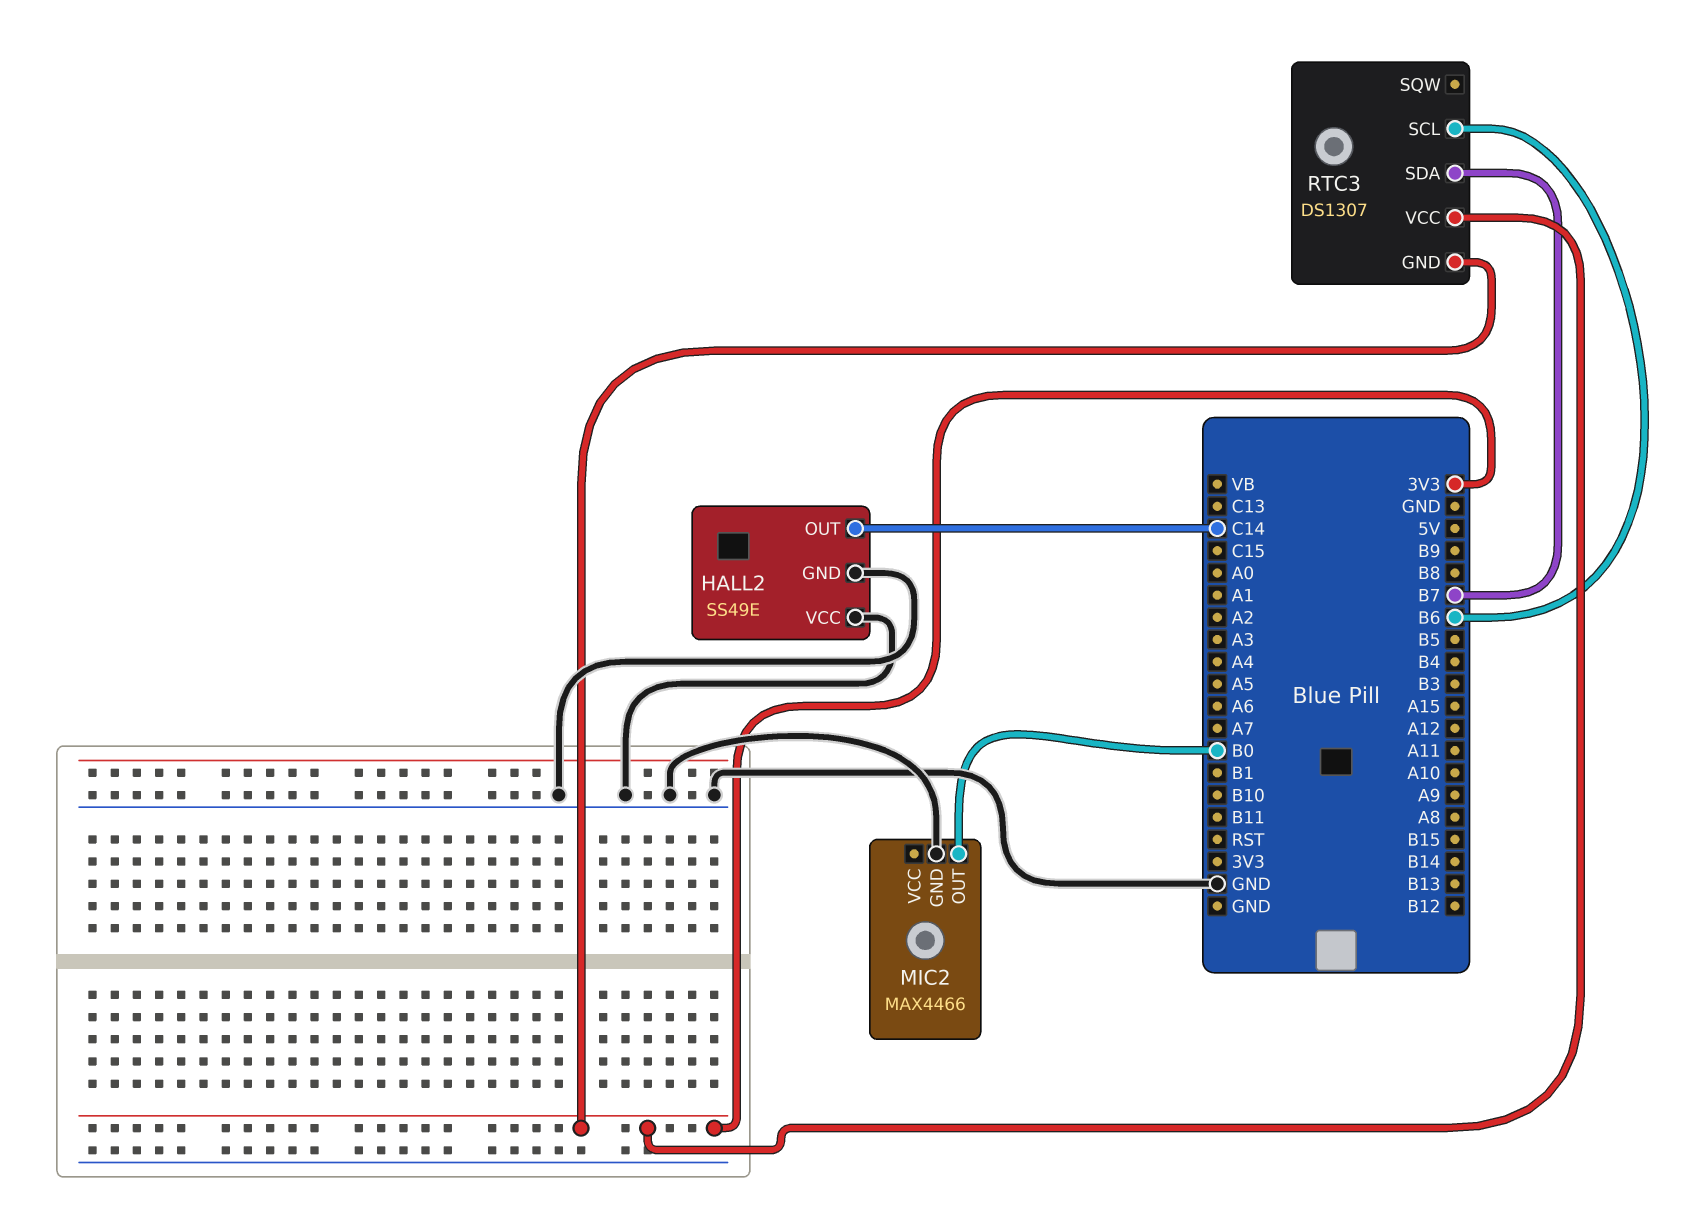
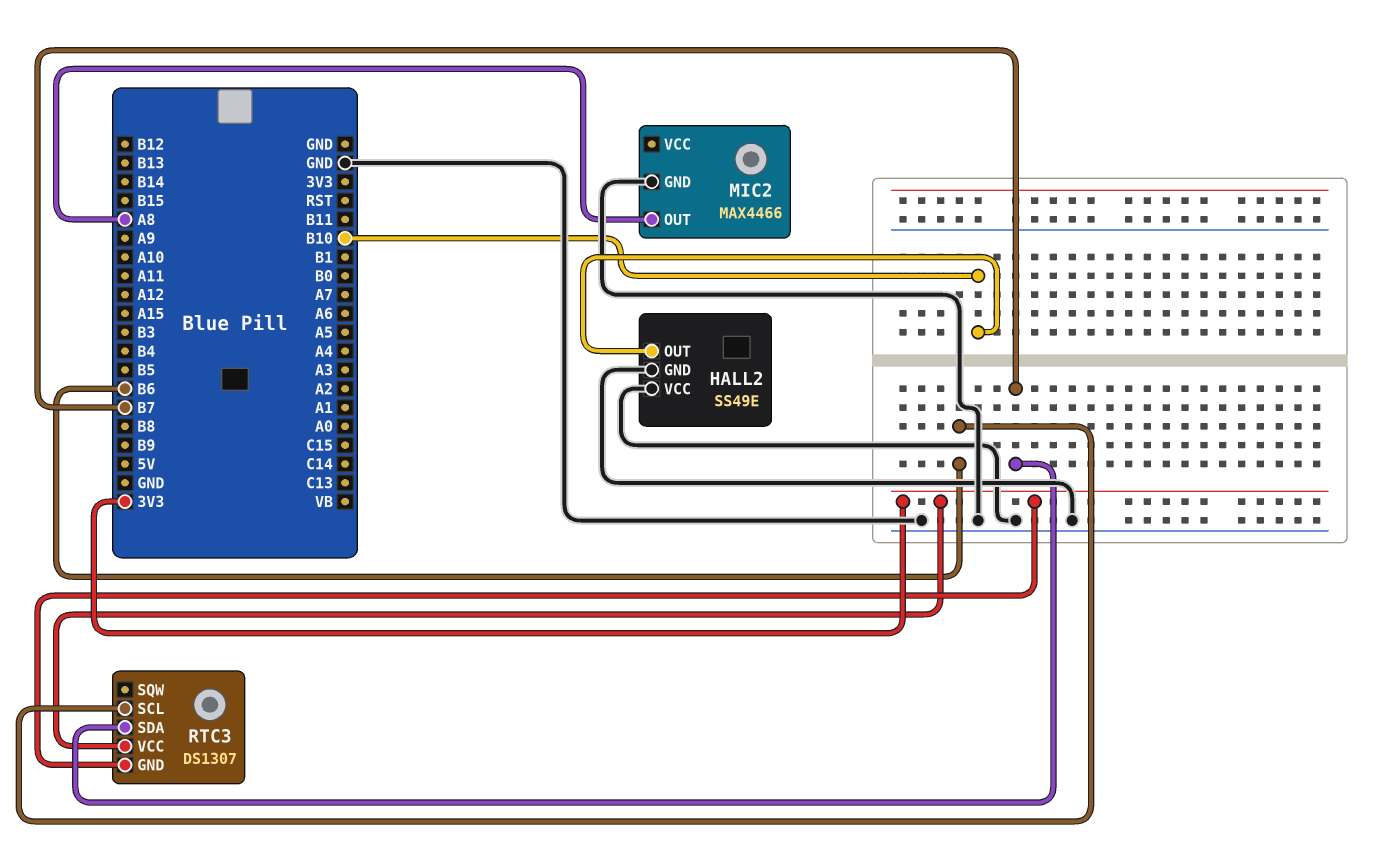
HALL2 pin OUT: C14 -> B10
MIC2 pin OUT: B0 -> A8

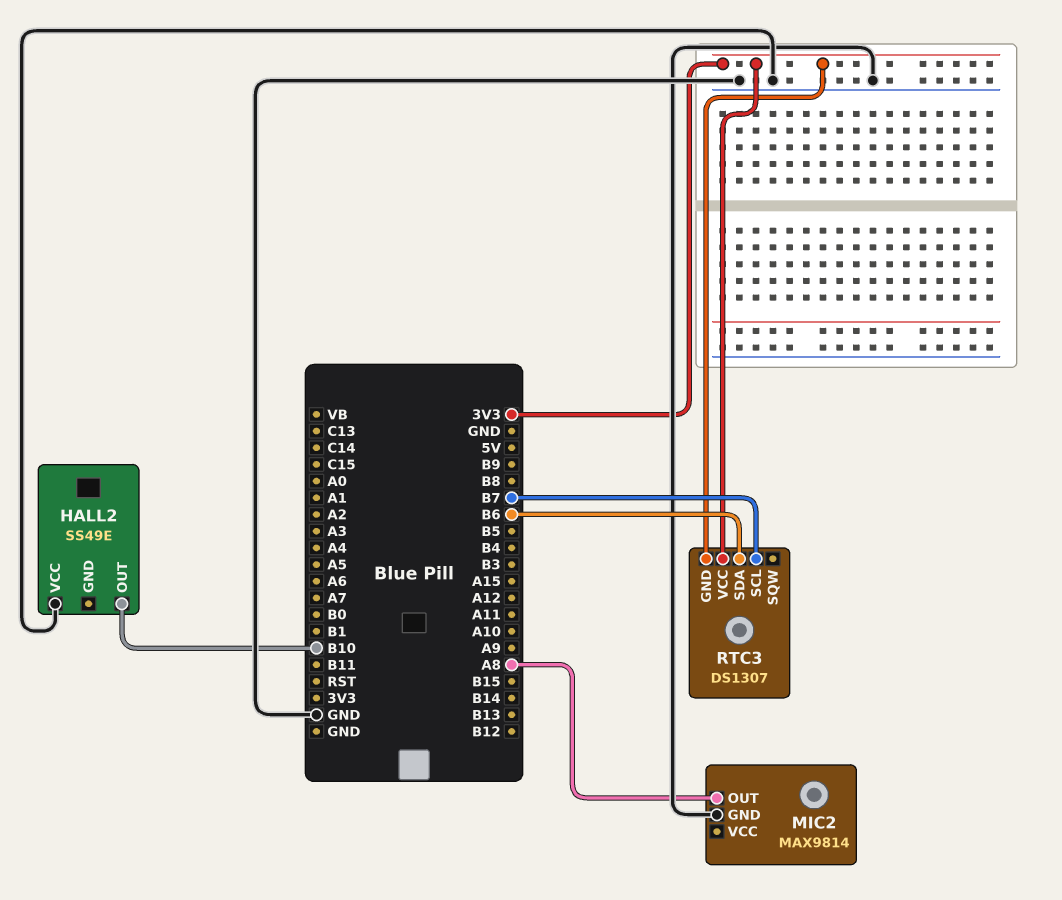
HALL2 pin GND: GND -> none
MIC2: MAX4466 -> MAX9814
RTC3 pin SCL: B6 -> B7
RTC3 pin SDA: B7 -> B6

